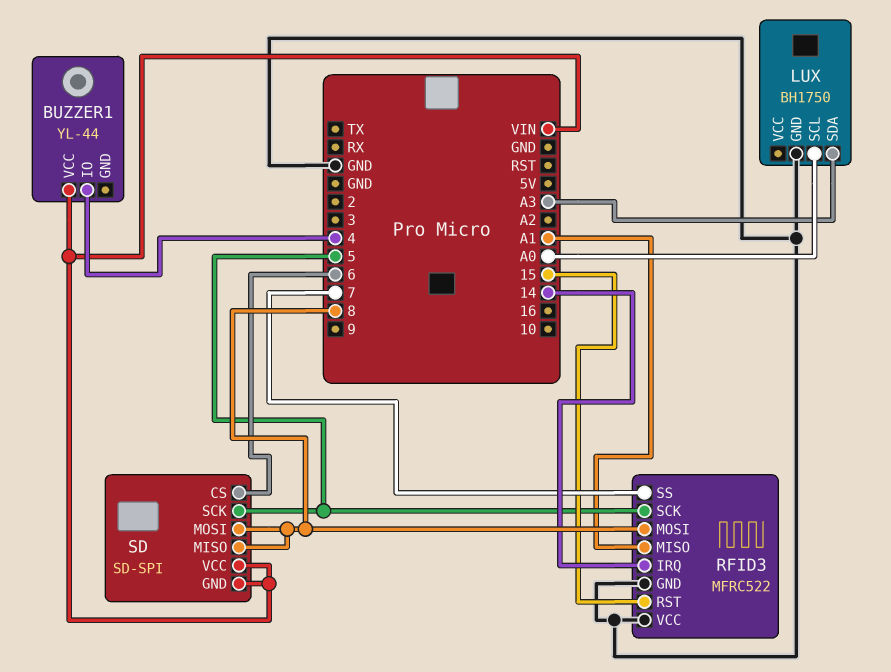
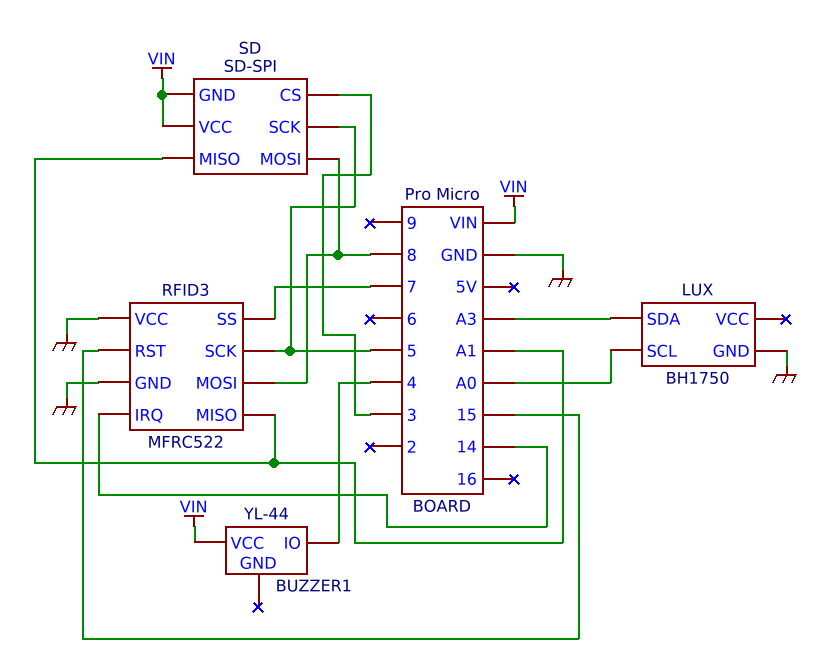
SD pin CS: 6 -> 3
SD pin MISO: 8 -> A1

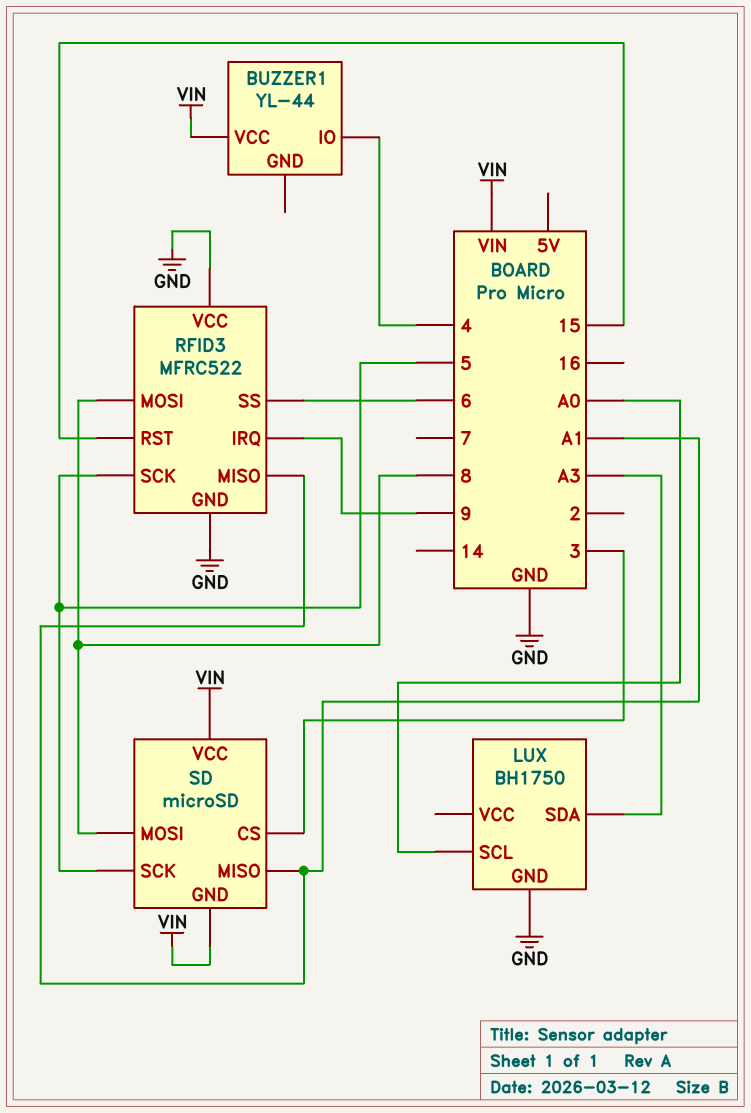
RFID3 pin IRQ: 14 -> 9
RFID3 pin SS: 7 -> 6
SD: SD-SPI -> microSD

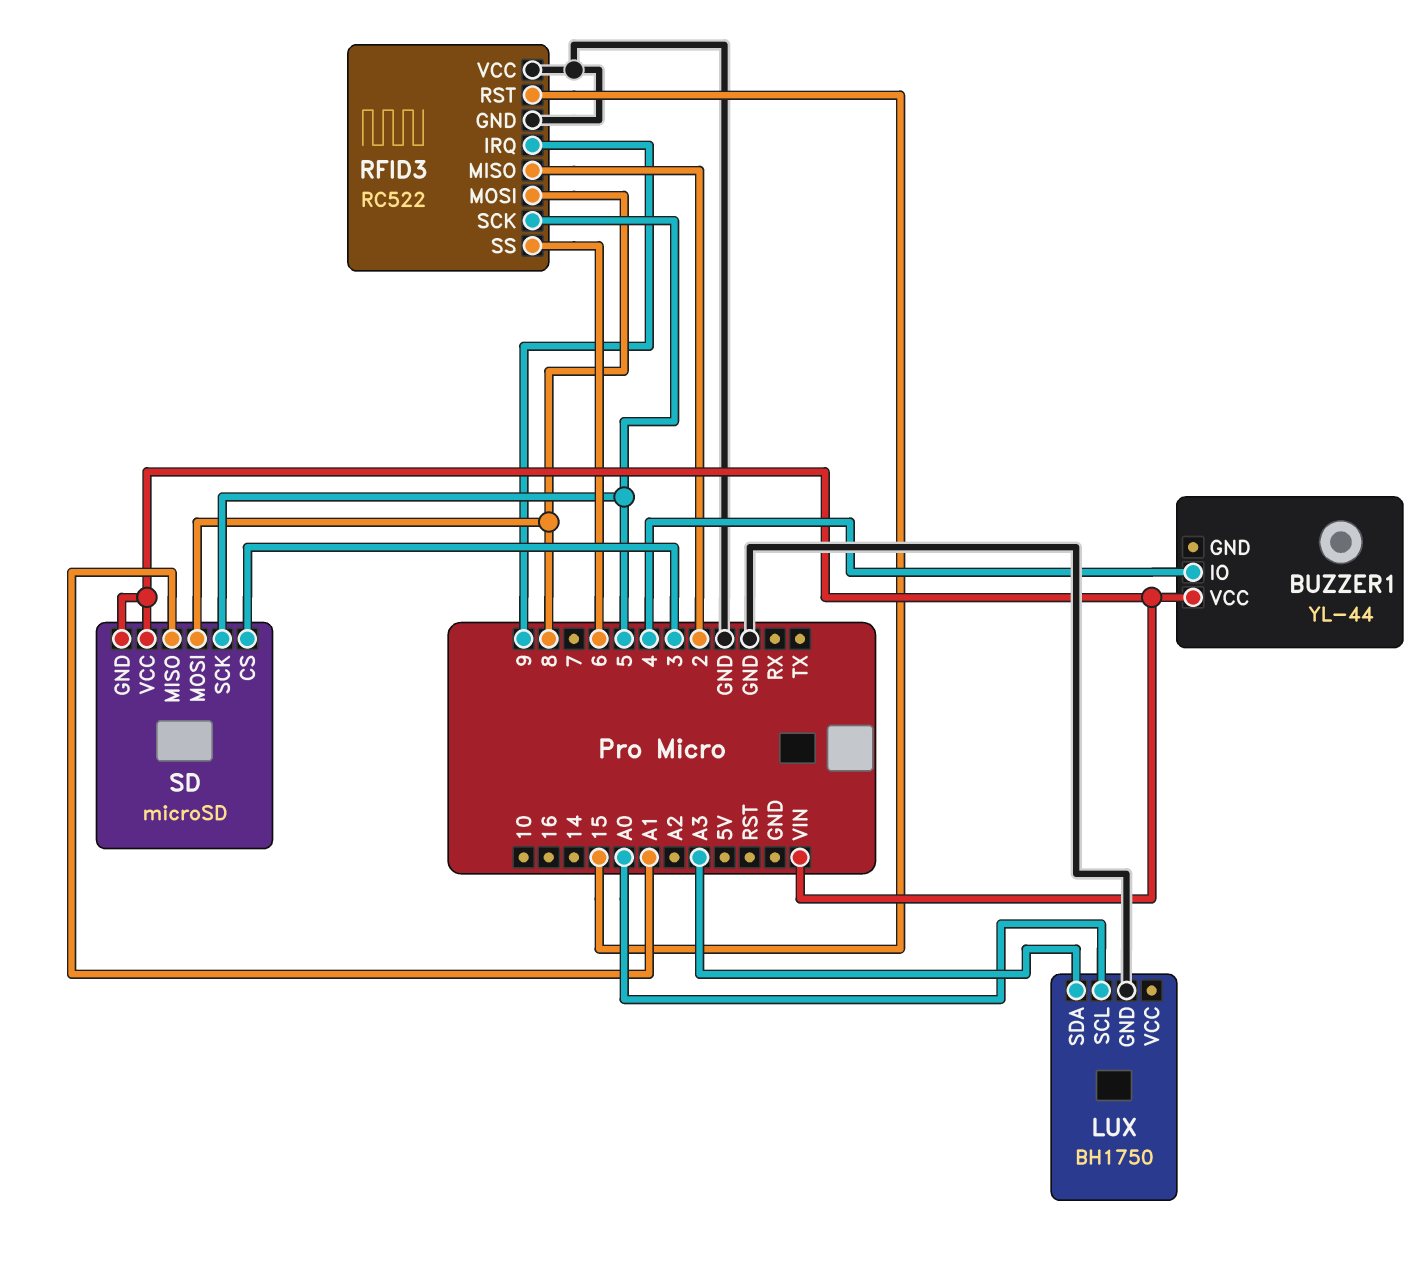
RFID3: MFRC522 -> RC522
RFID3 pin MISO: A1 -> 2

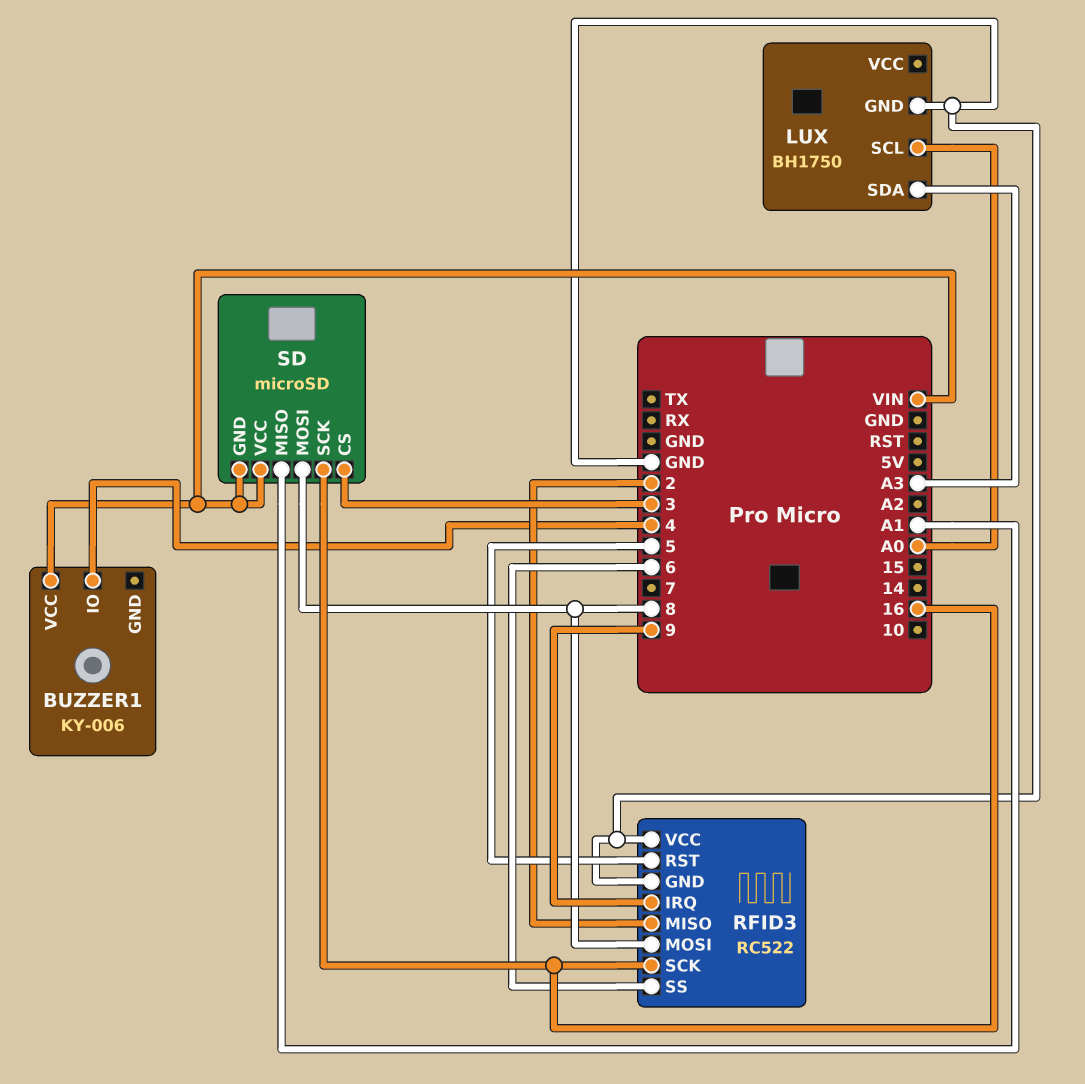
BUZZER1: YL-44 -> KY-006
RFID3 pin RST: 15 -> 5
RFID3 pin SCK: 5 -> 16
SD pin SCK: 5 -> 16

